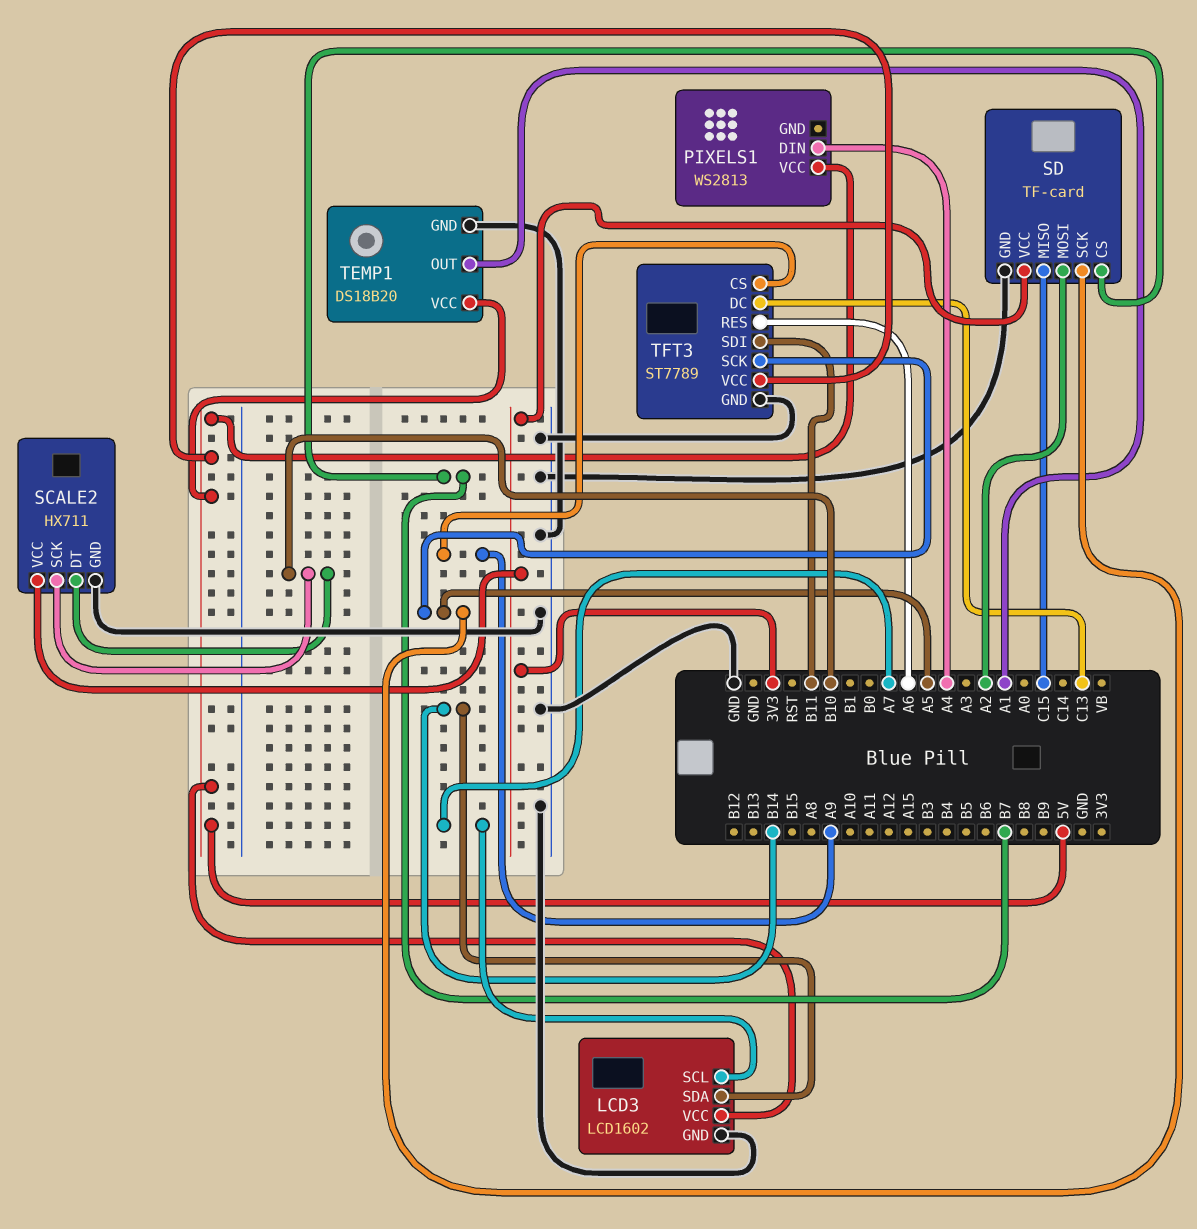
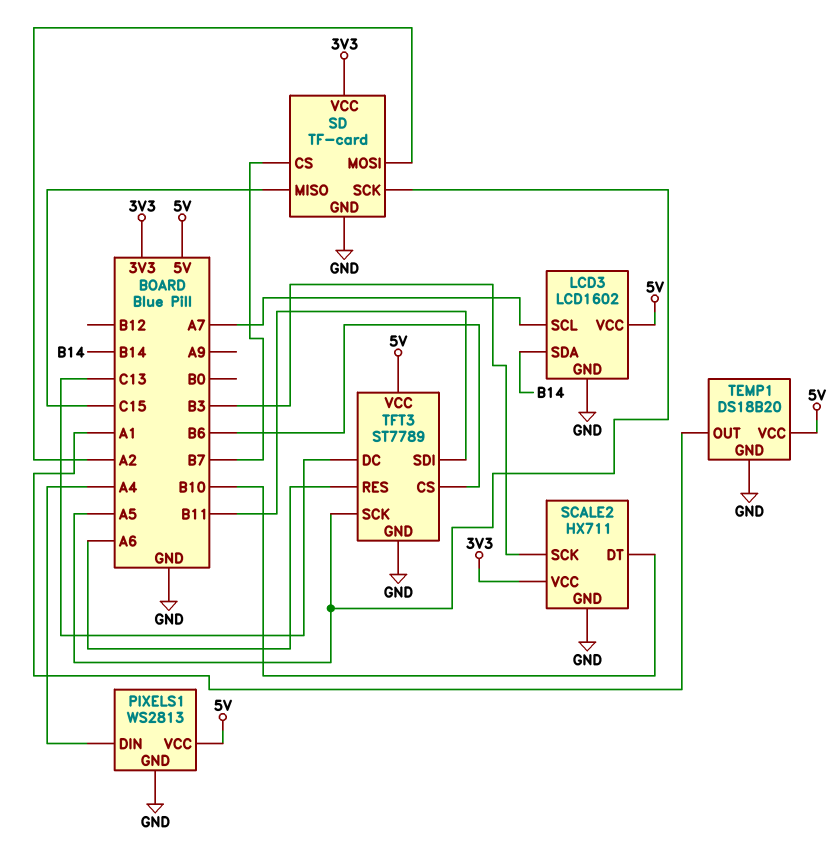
PIXELS1 pin GND: none -> GND
SCALE2 pin SCK: B10 -> B3
TFT3 pin CS: A9 -> B6

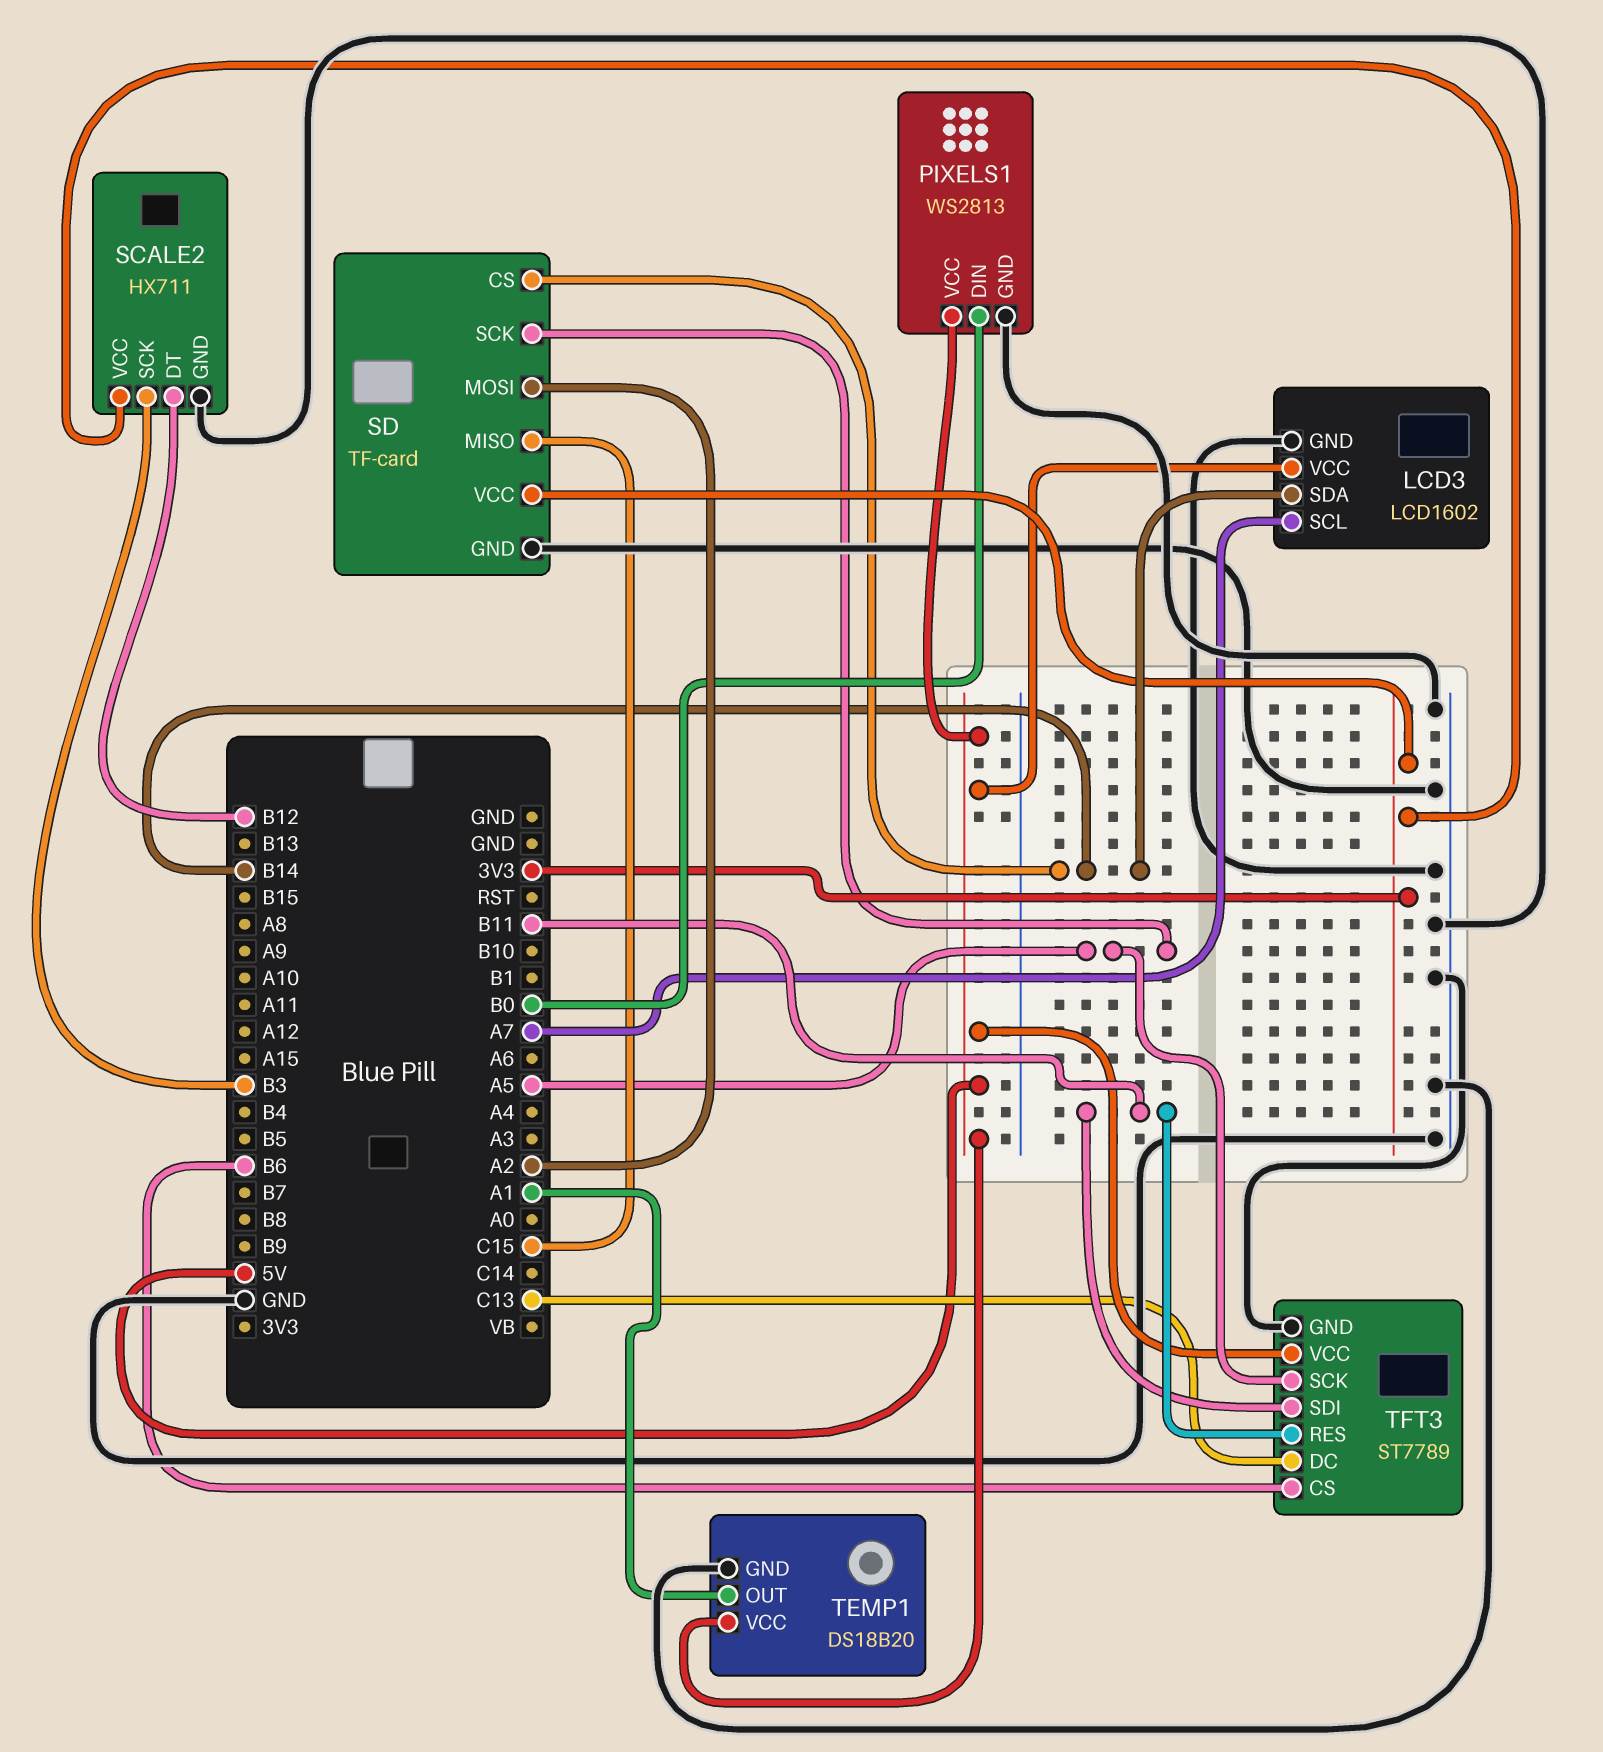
PIXELS1 pin DIN: A4 -> B0
SCALE2 pin DT: B10 -> B12
SD pin CS: B7 -> B14
TFT3 pin RES: A6 -> B11

